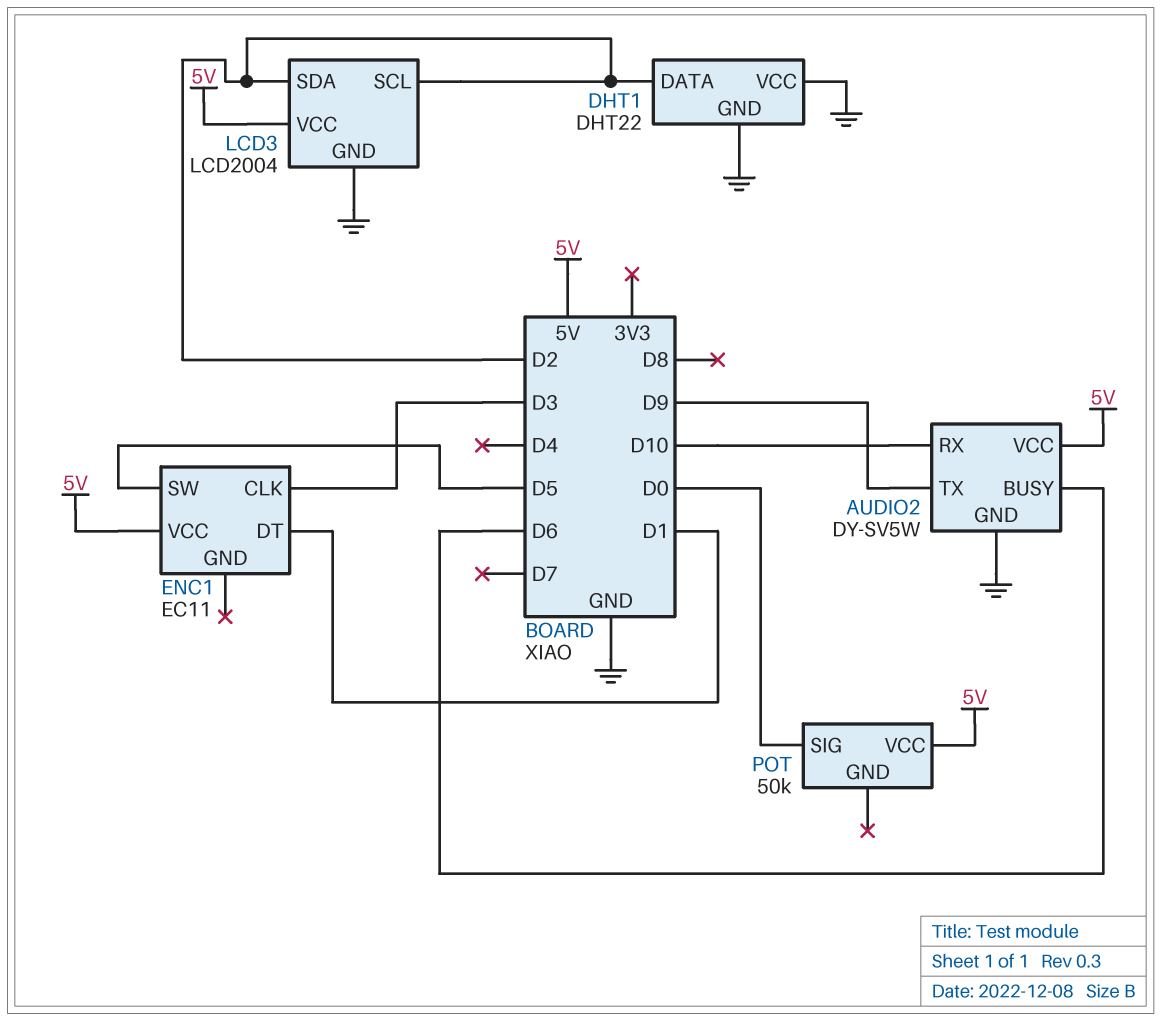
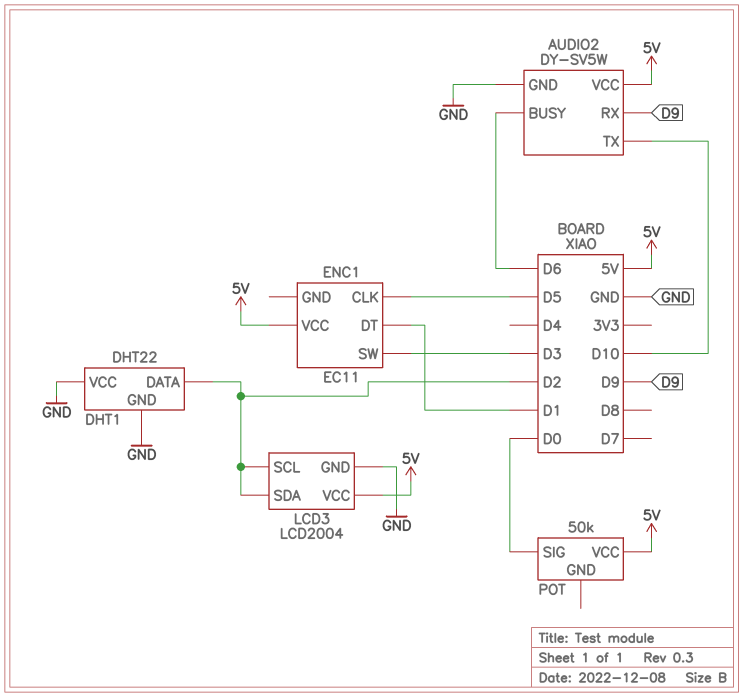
AUDIO2 pin RX: D10 -> D9
AUDIO2 pin TX: D9 -> D10
ENC1 pin CLK: D3 -> D5
ENC1 pin SW: D5 -> D3

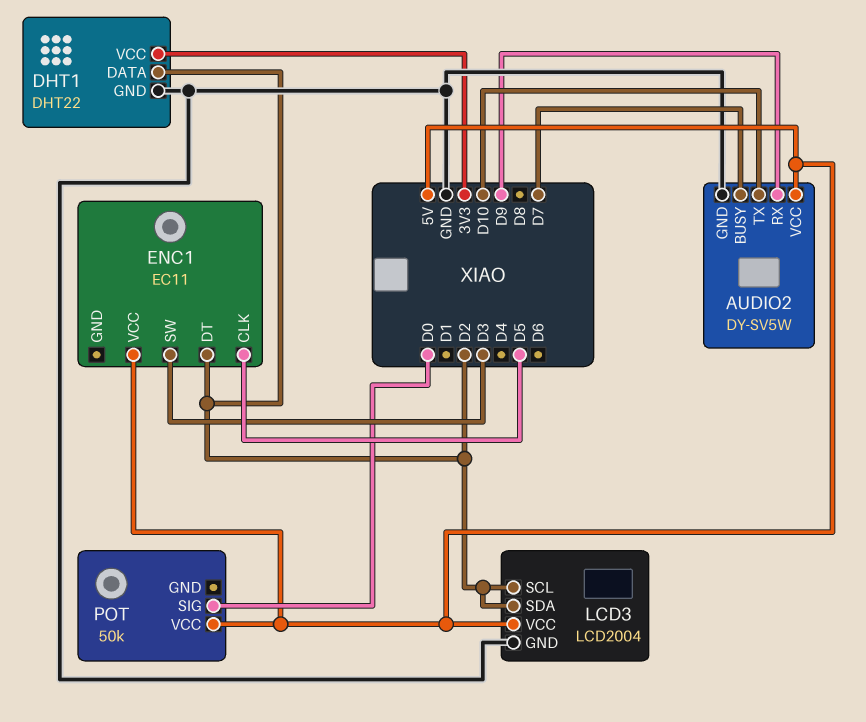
AUDIO2 pin BUSY: D6 -> D7
DHT1 pin VCC: GND -> 3V3
ENC1 pin DT: D1 -> D2

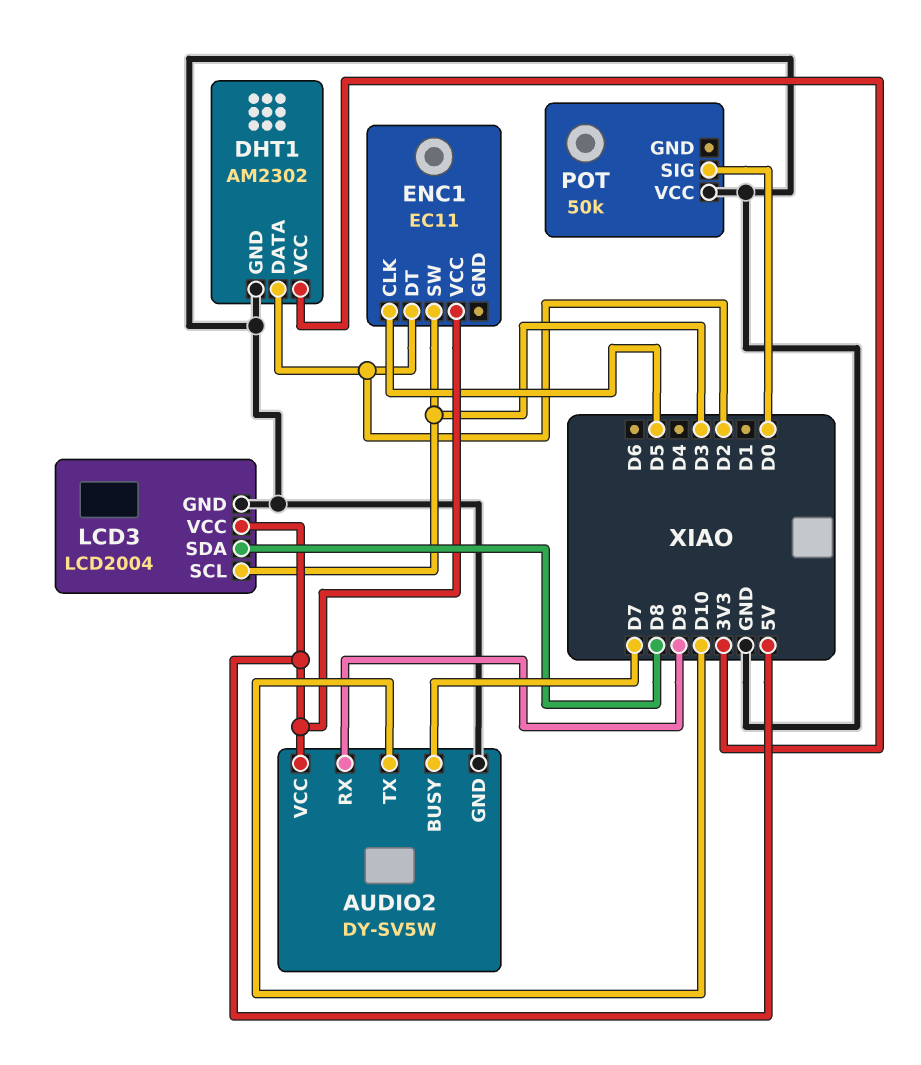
DHT1: DHT22 -> AM2302
LCD3 pin SCL: D2 -> D3
LCD3 pin SDA: D2 -> D8
POT pin VCC: 5V -> GND

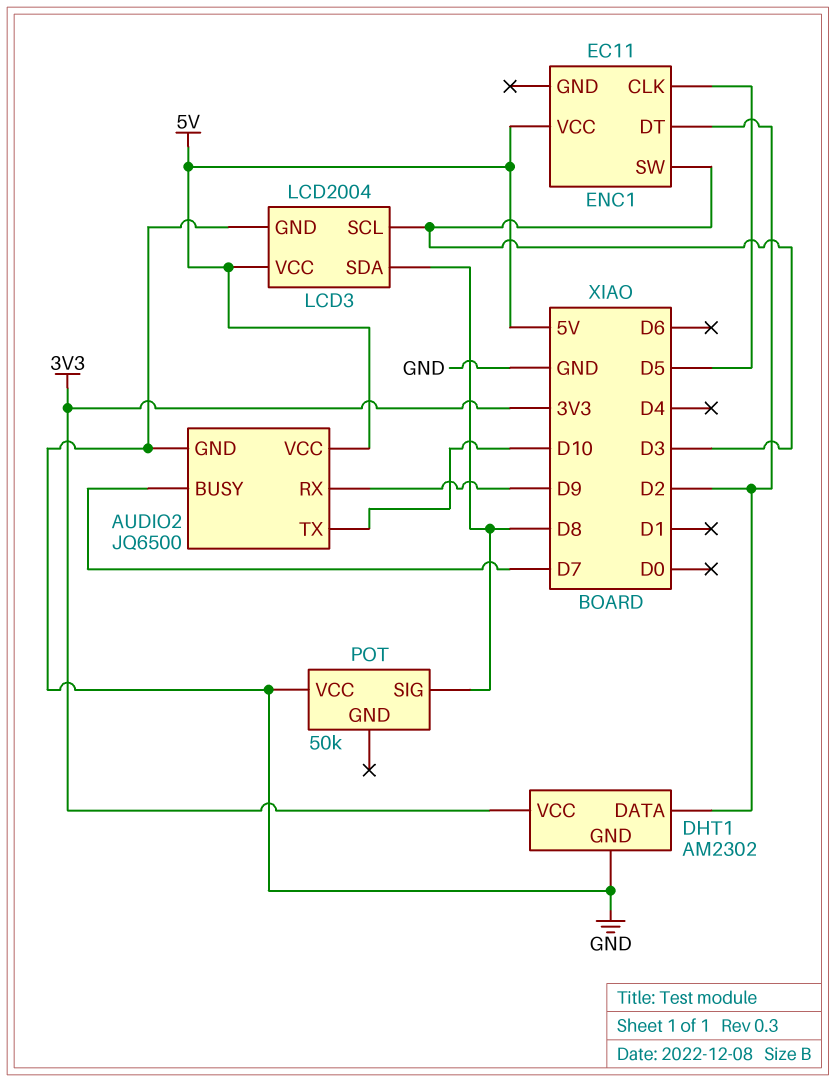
AUDIO2: DY-SV5W -> JQ6500
POT pin SIG: D0 -> D8

